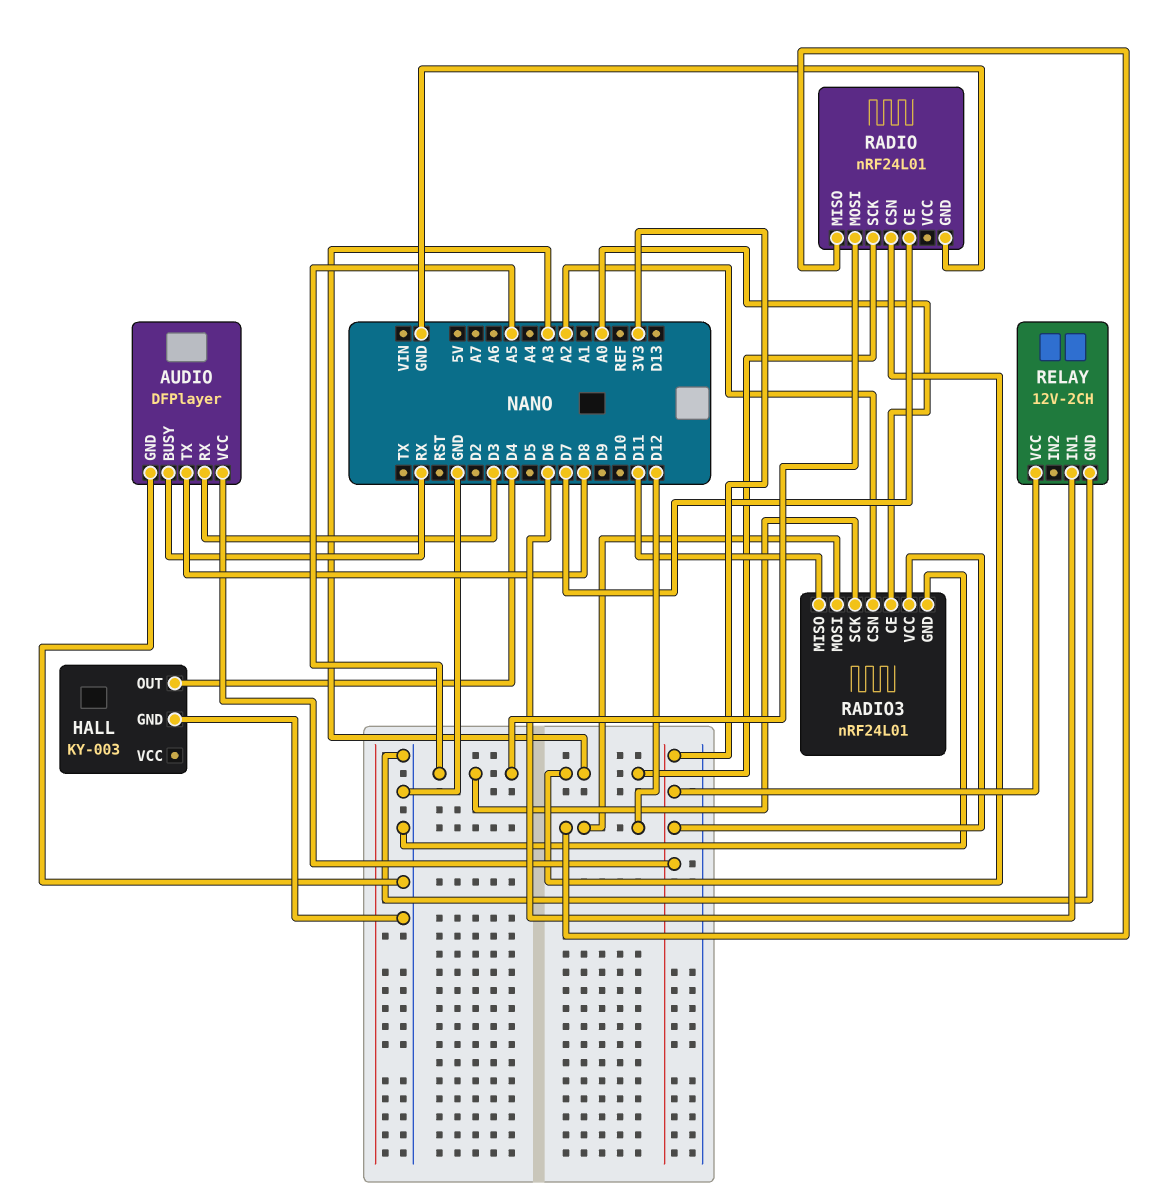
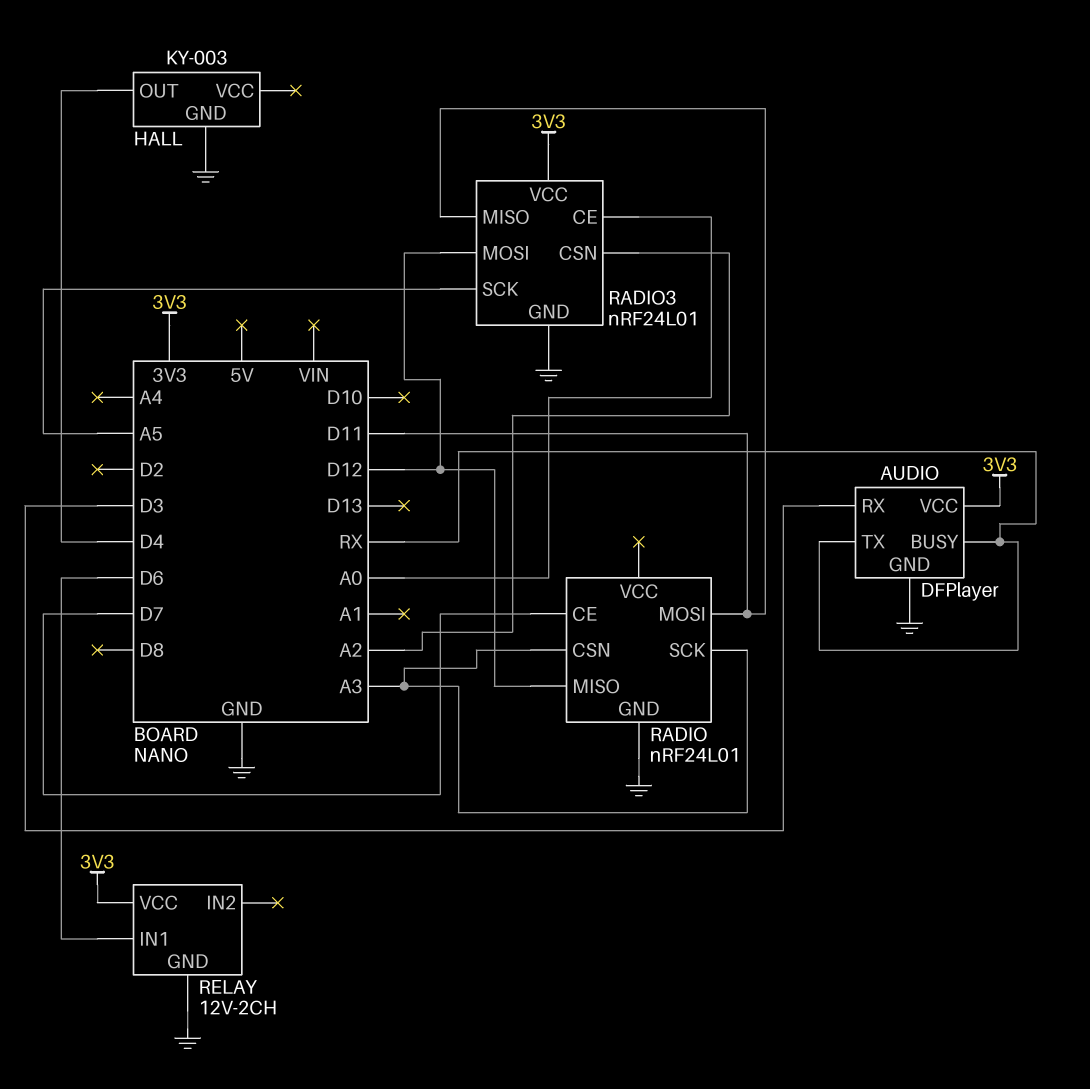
AUDIO pin TX: D8 -> RX
RADIO pin MOSI: A5 -> D11

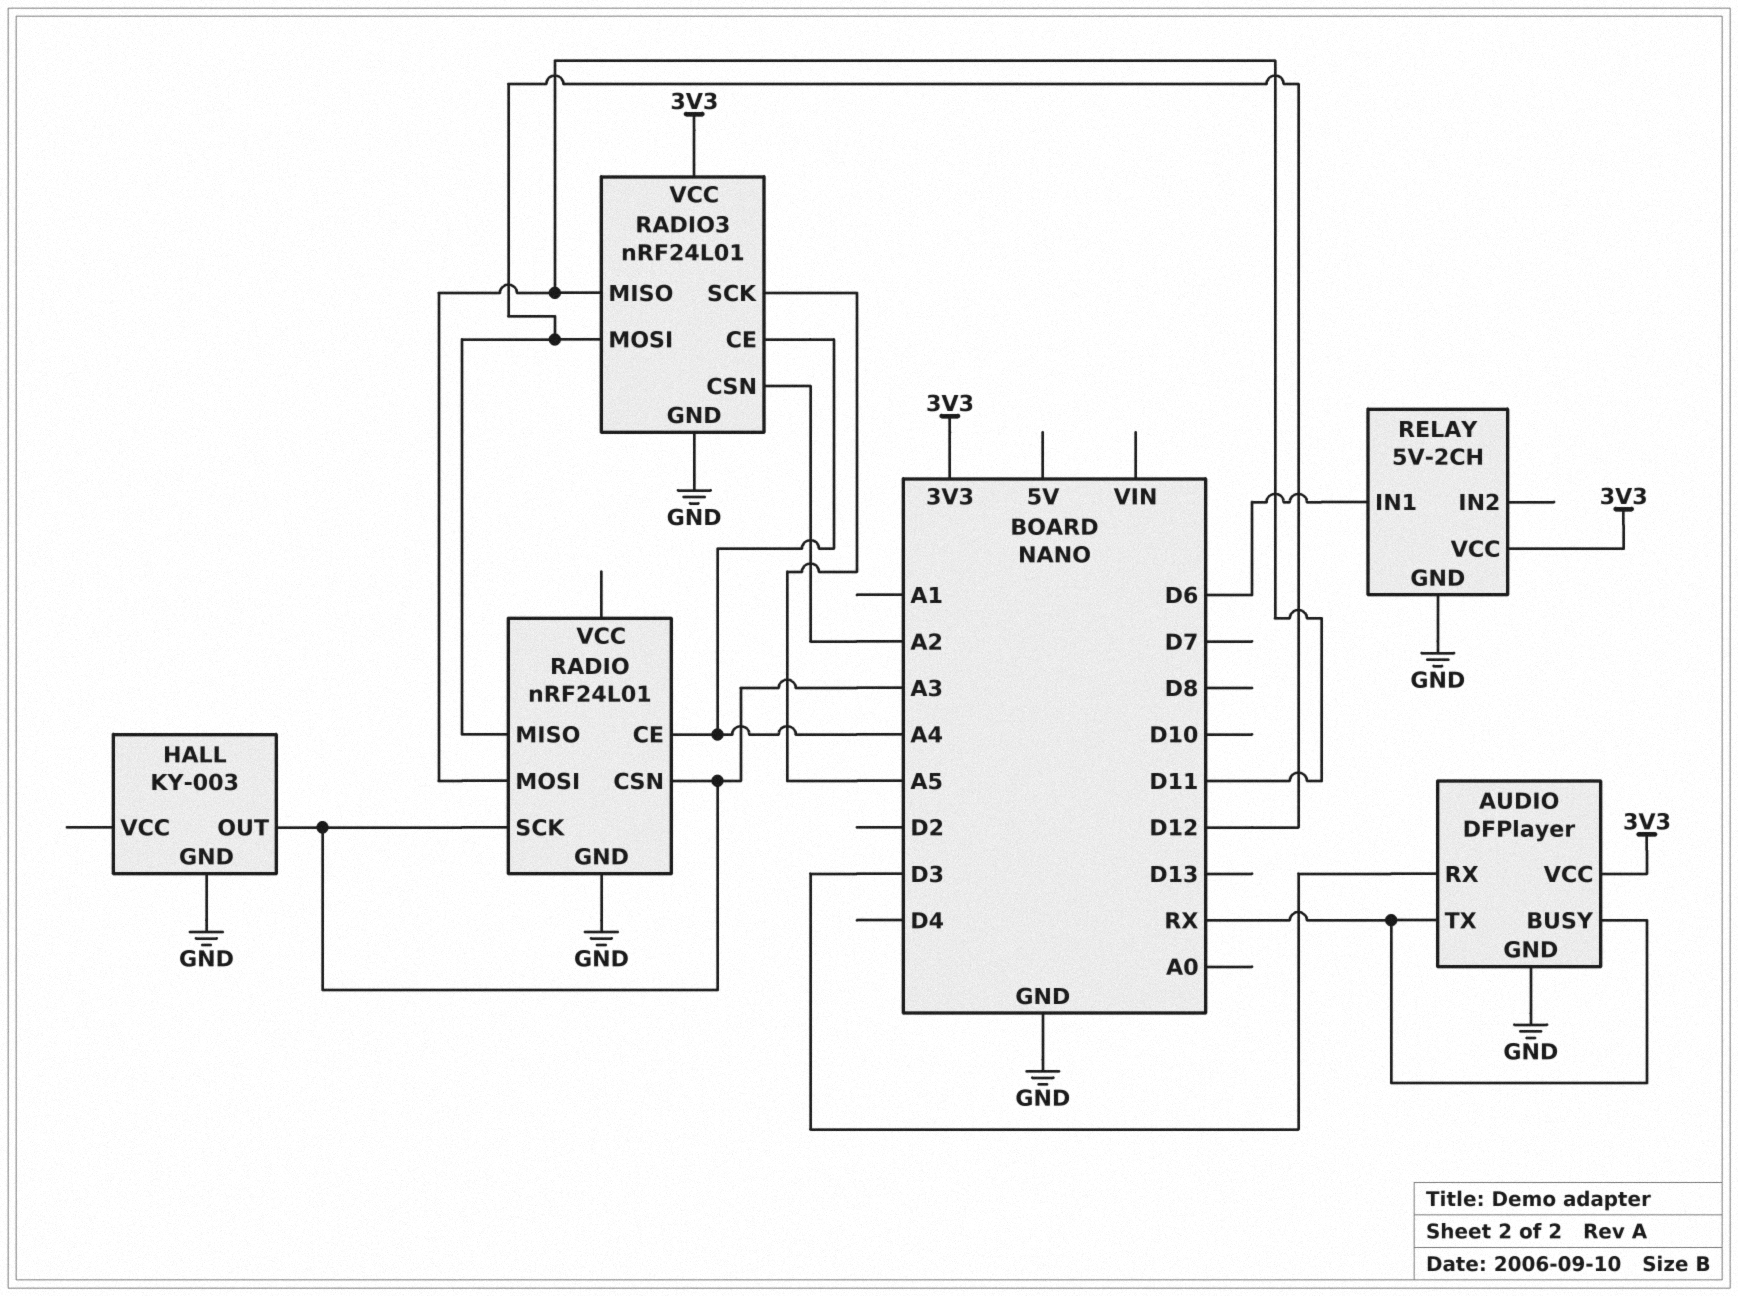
HALL pin OUT: D4 -> A3
RADIO pin CE: D7 -> A4
RADIO3 pin CE: A0 -> A4
RELAY: 12V-2CH -> 5V-2CH

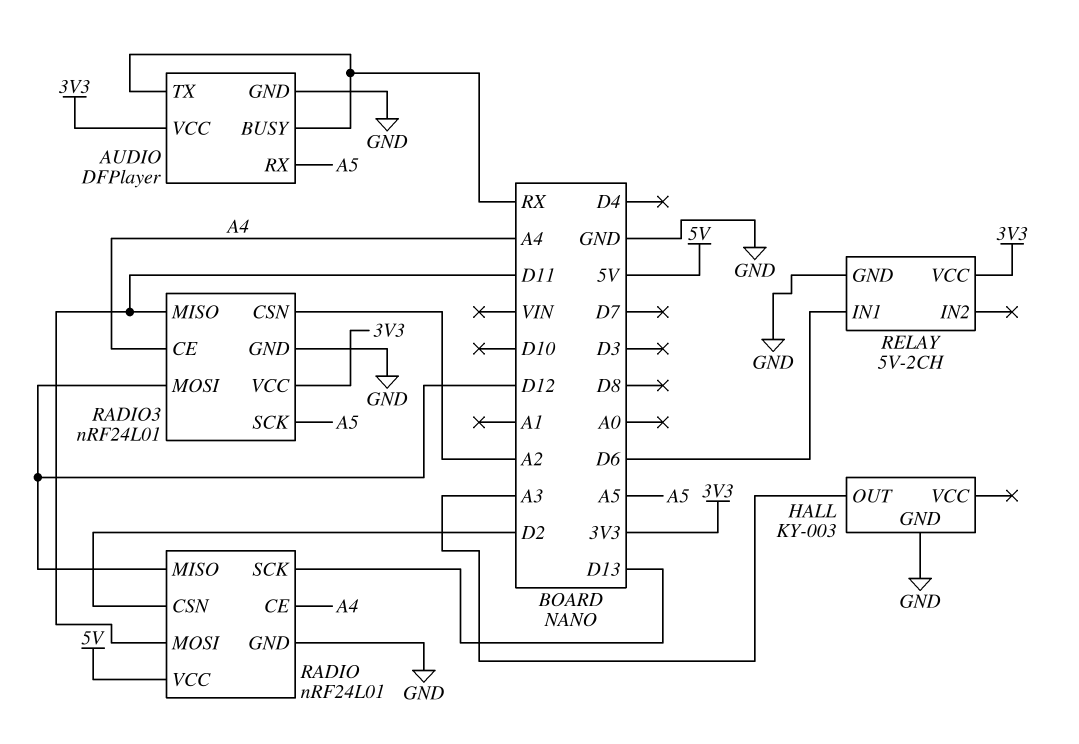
AUDIO pin RX: D3 -> A5
RADIO pin CSN: A3 -> D2
RADIO pin SCK: A3 -> D13
RADIO pin VCC: none -> 5V

